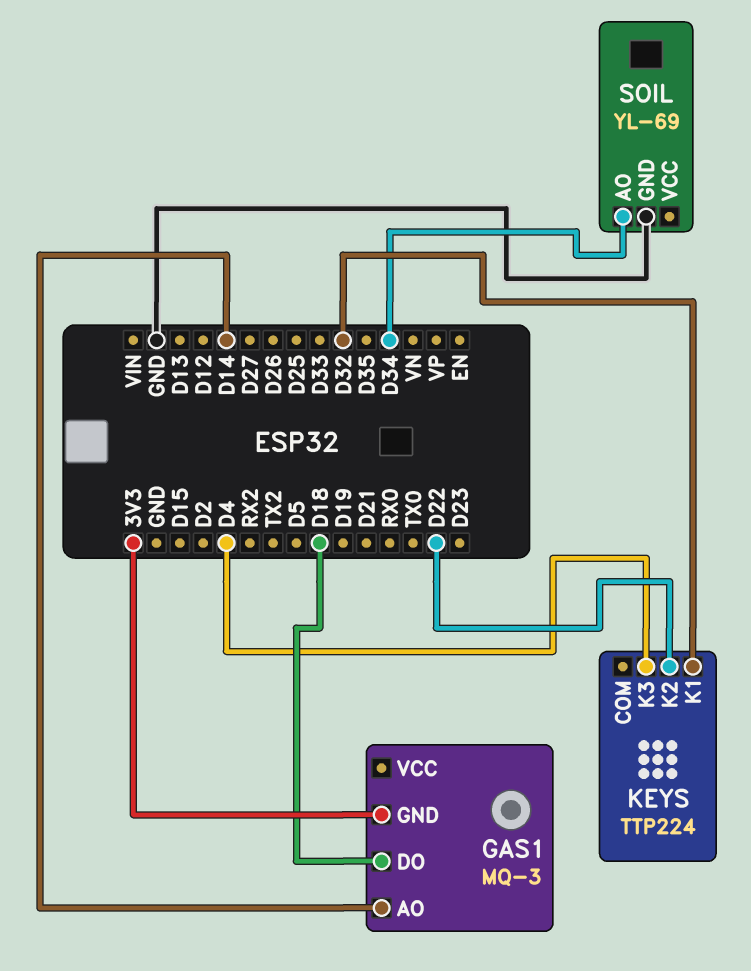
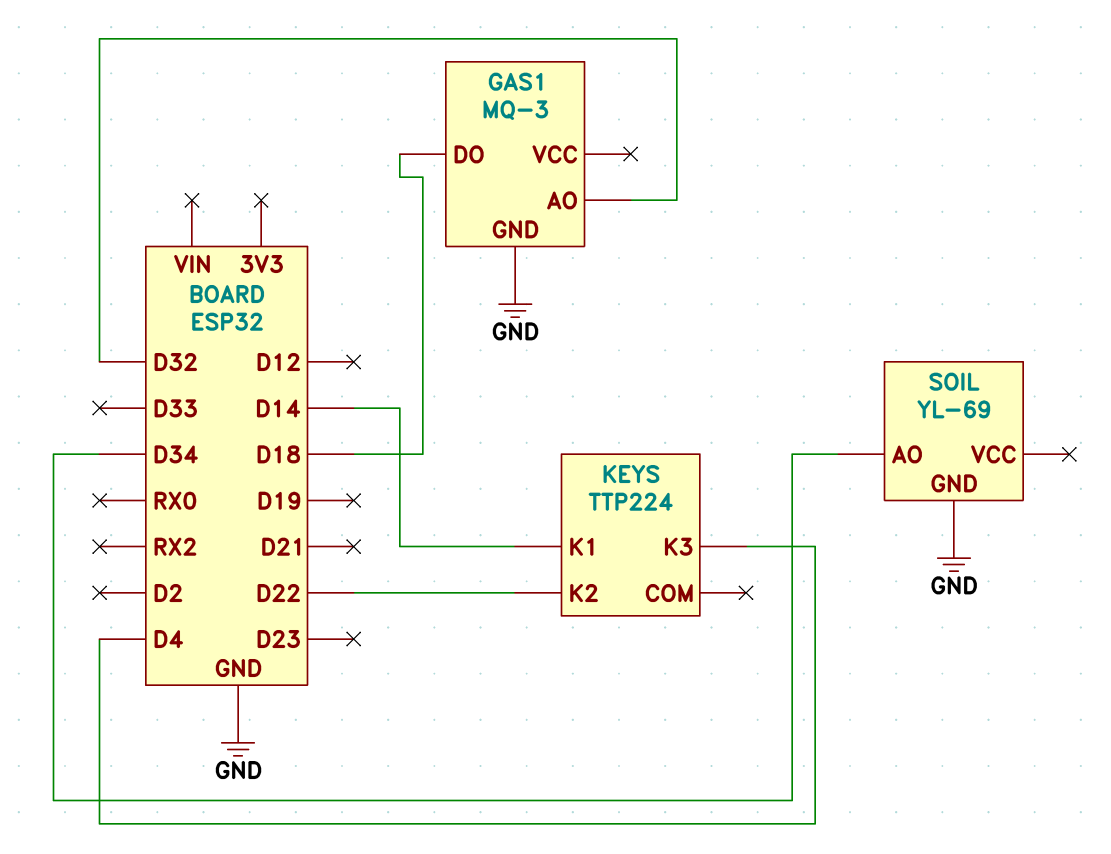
GAS1 pin AO: D14 -> D32
GAS1 pin GND: 3V3 -> GND
KEYS pin K1: D32 -> D14

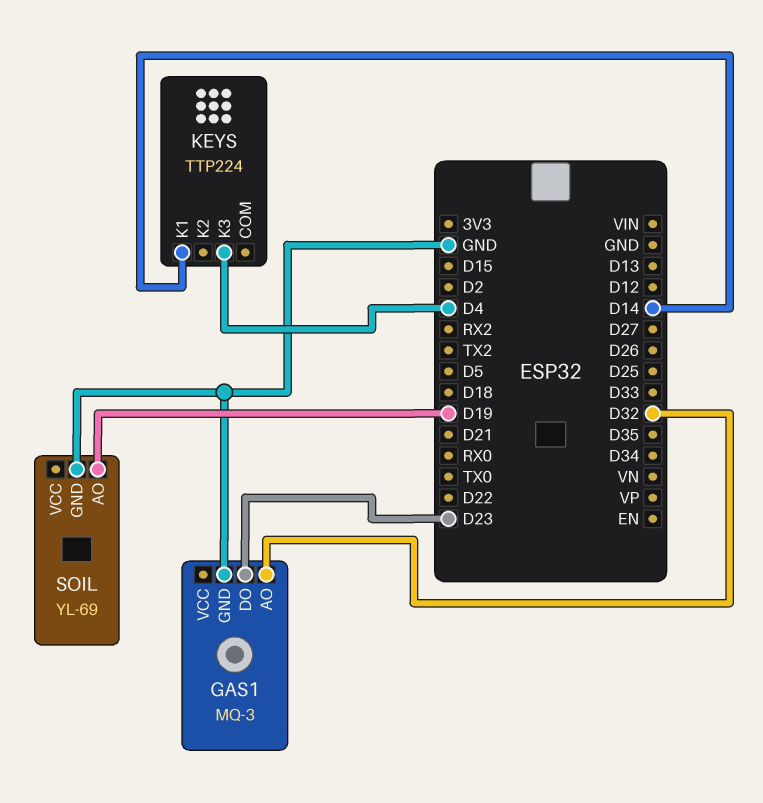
GAS1 pin DO: D18 -> D23
KEYS pin K2: D22 -> none
SOIL pin AO: D34 -> D19

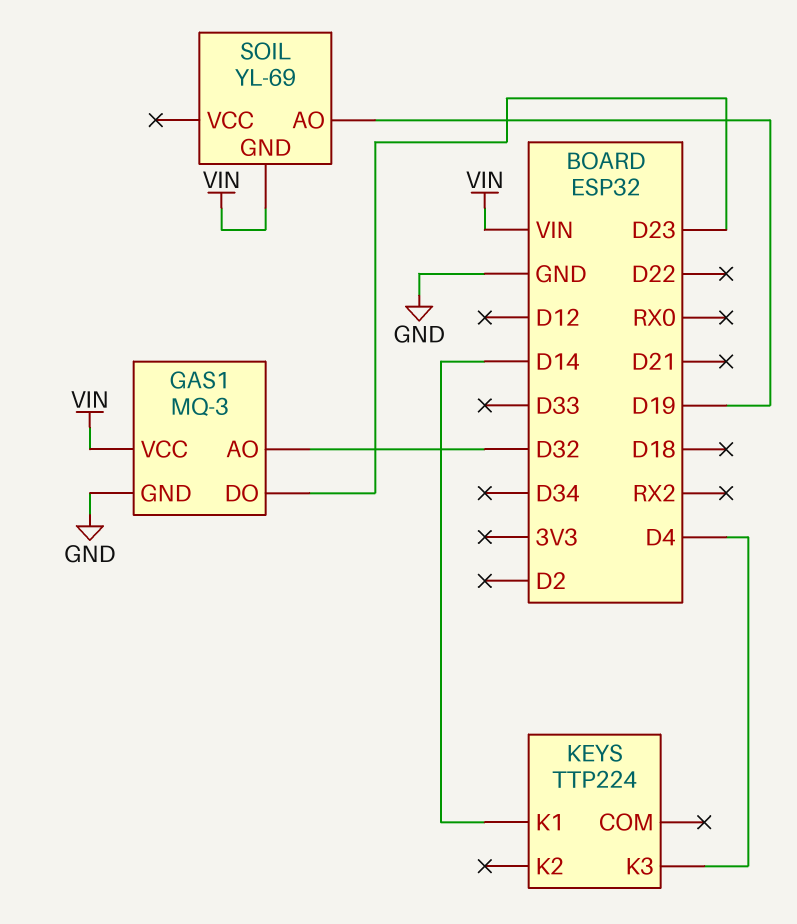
GAS1 pin VCC: none -> VIN
SOIL pin GND: GND -> VIN

